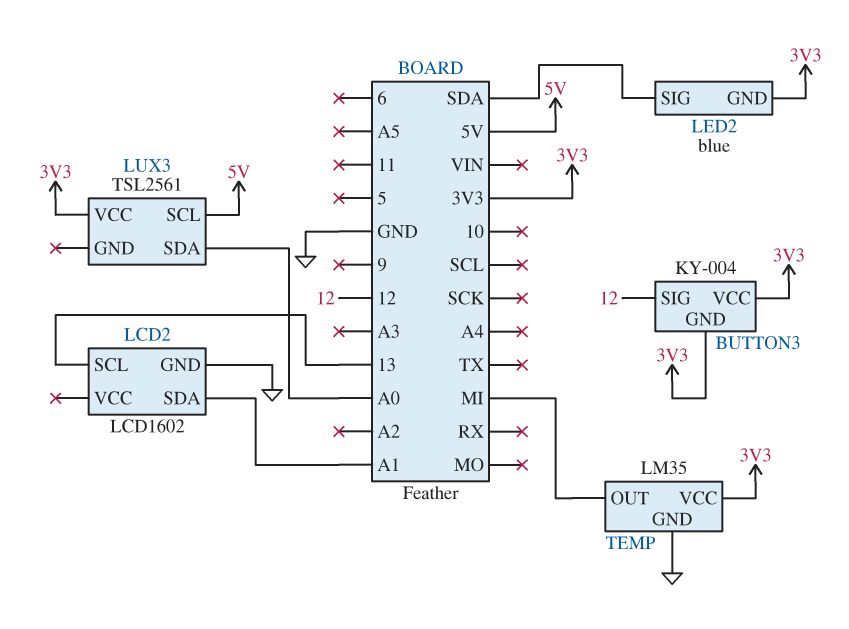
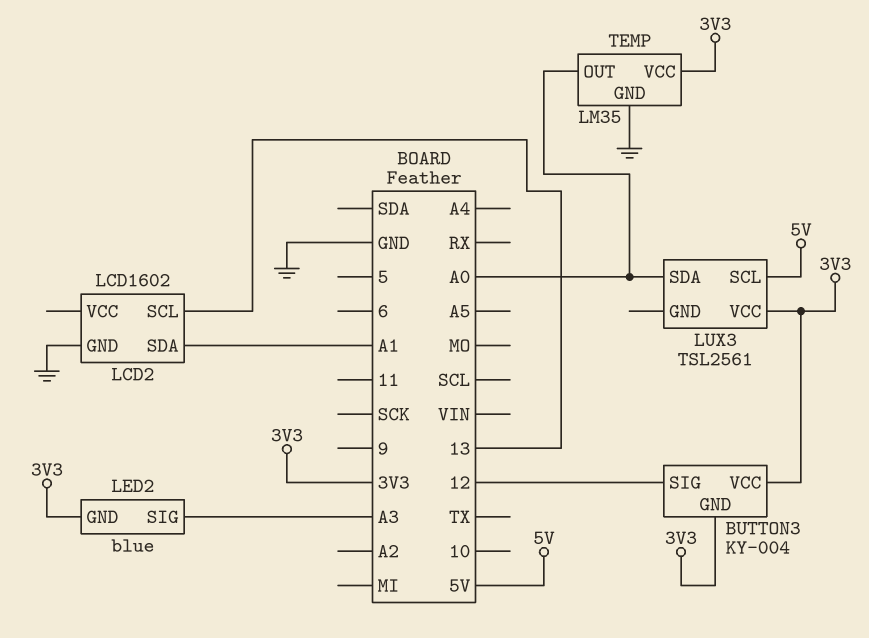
LED2 pin SIG: SDA -> A3
TEMP pin OUT: MI -> A0

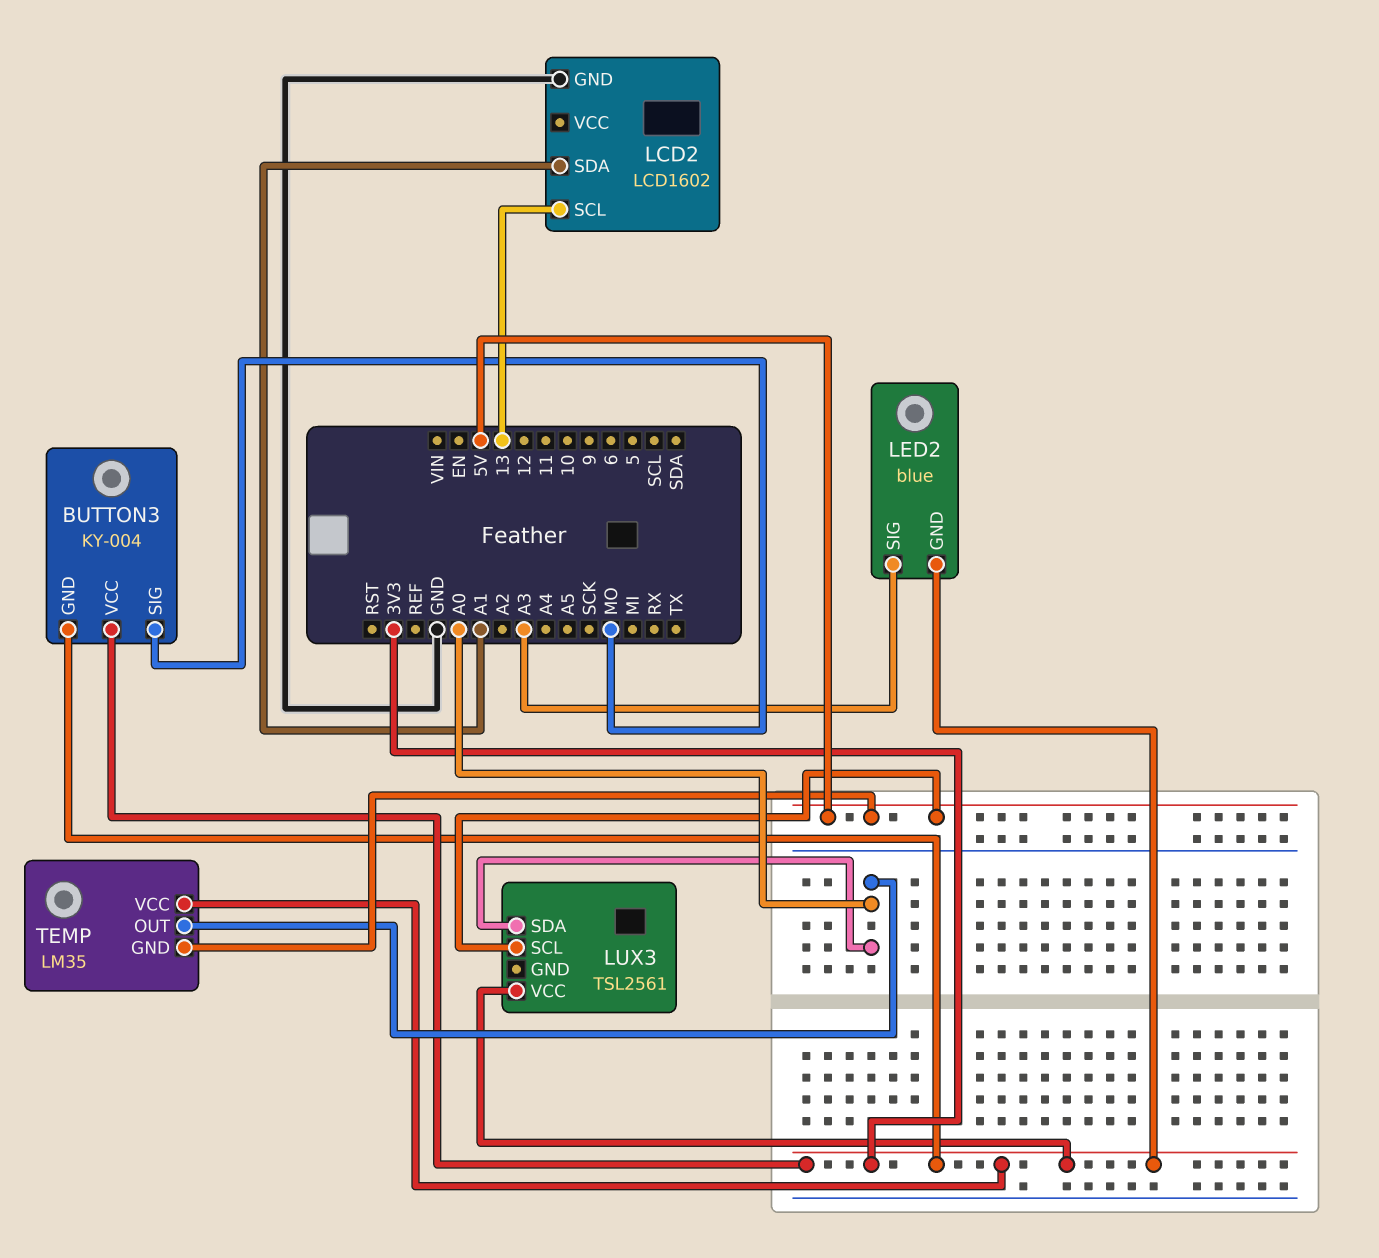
BUTTON3 pin SIG: 12 -> MO
TEMP pin GND: GND -> 5V

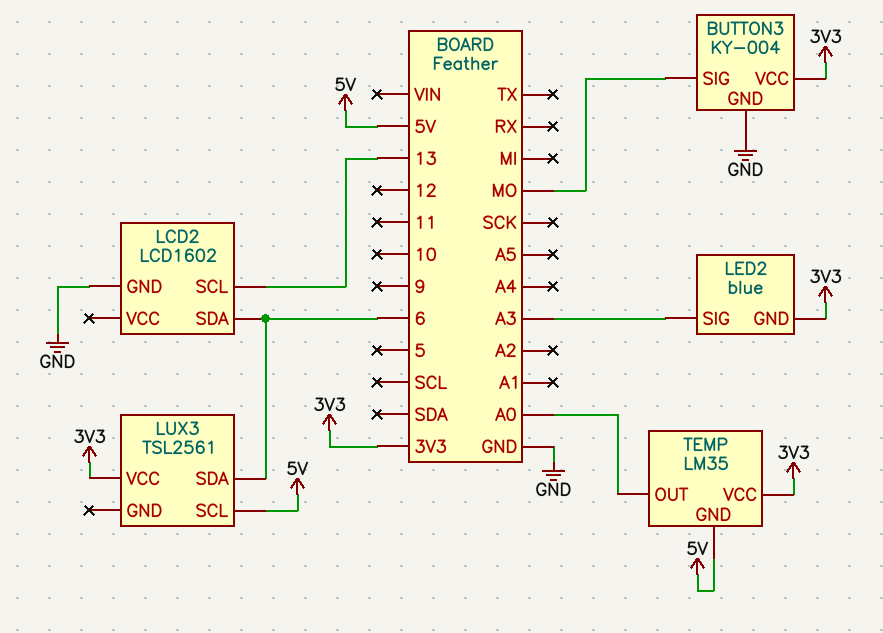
BUTTON3 pin GND: 3V3 -> GND
LCD2 pin SDA: A1 -> 6
LUX3 pin SDA: A0 -> 6

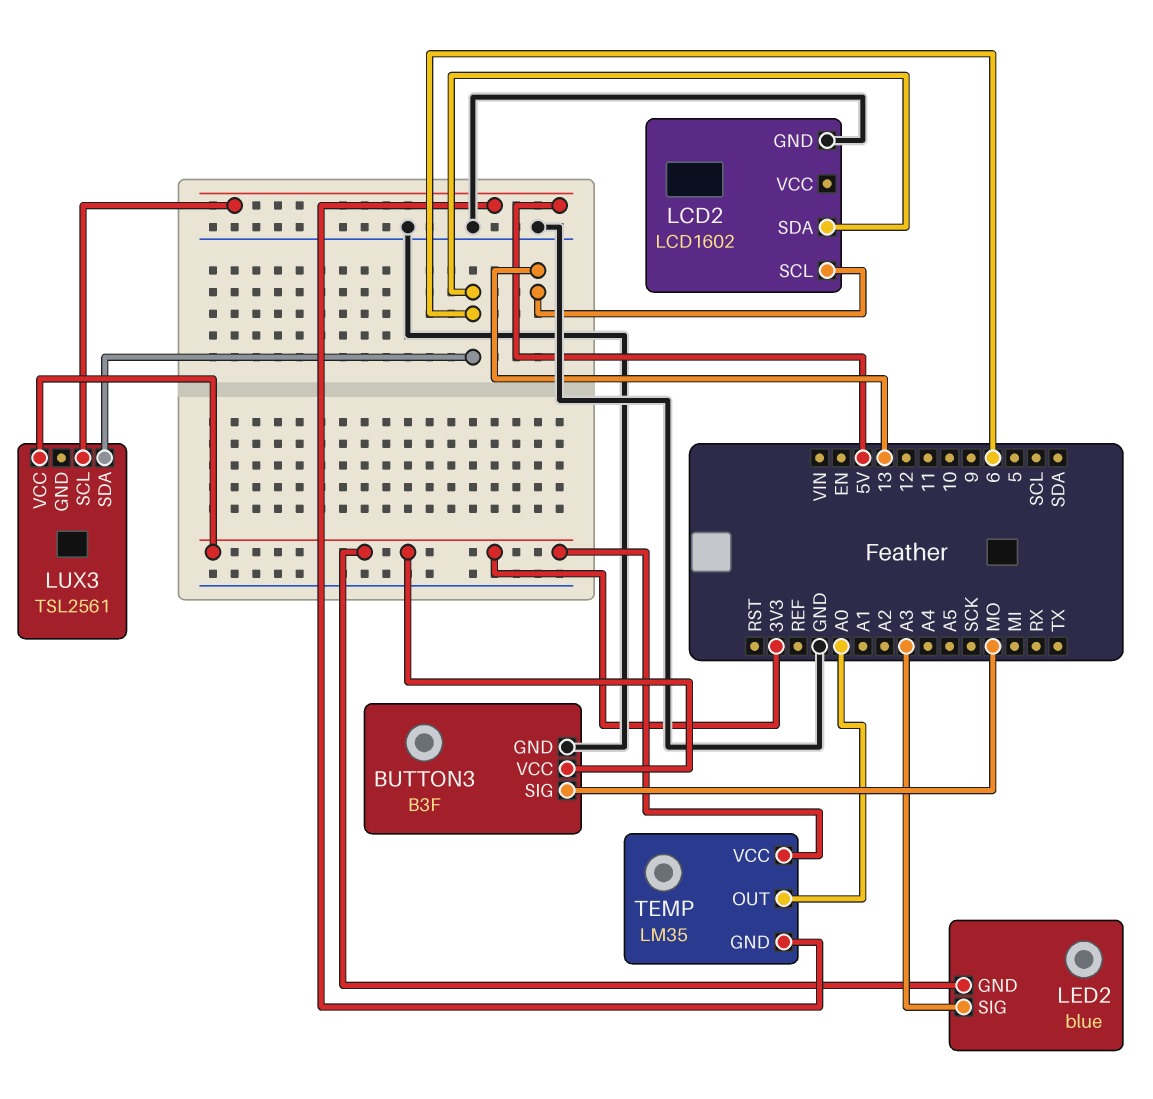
BUTTON3: KY-004 -> B3F

